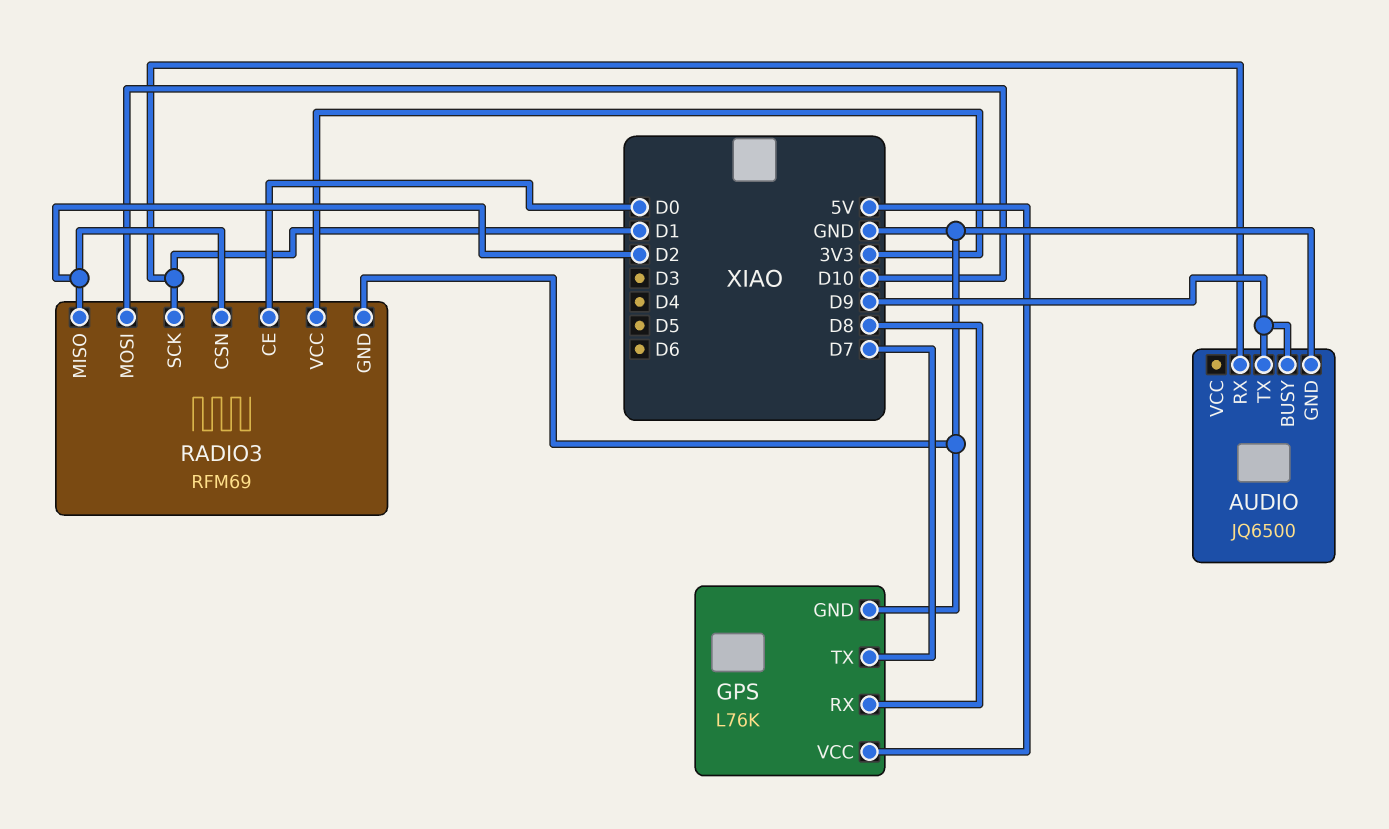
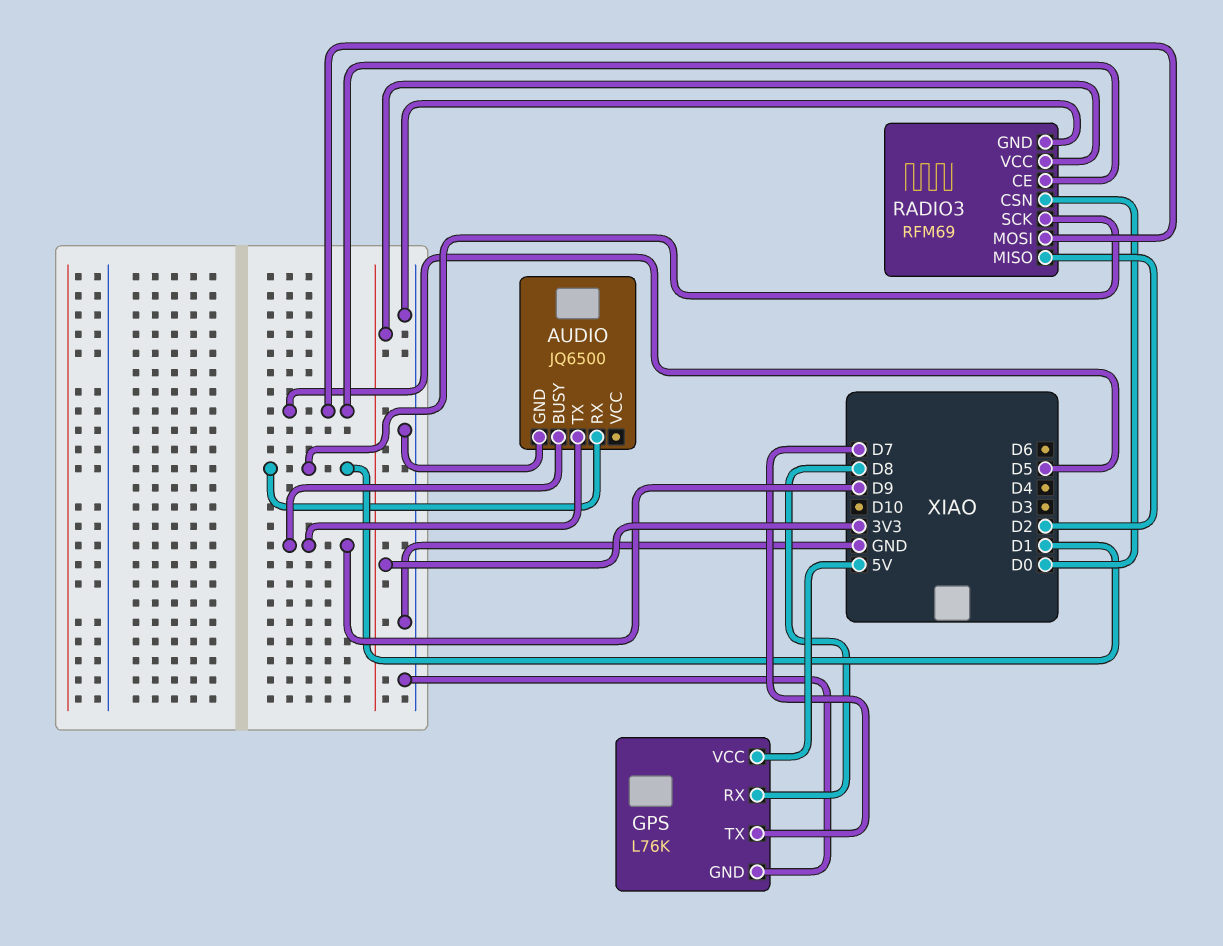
RADIO3 pin CE: D0 -> D5
RADIO3 pin CSN: D2 -> D0
RADIO3 pin MOSI: D10 -> D5

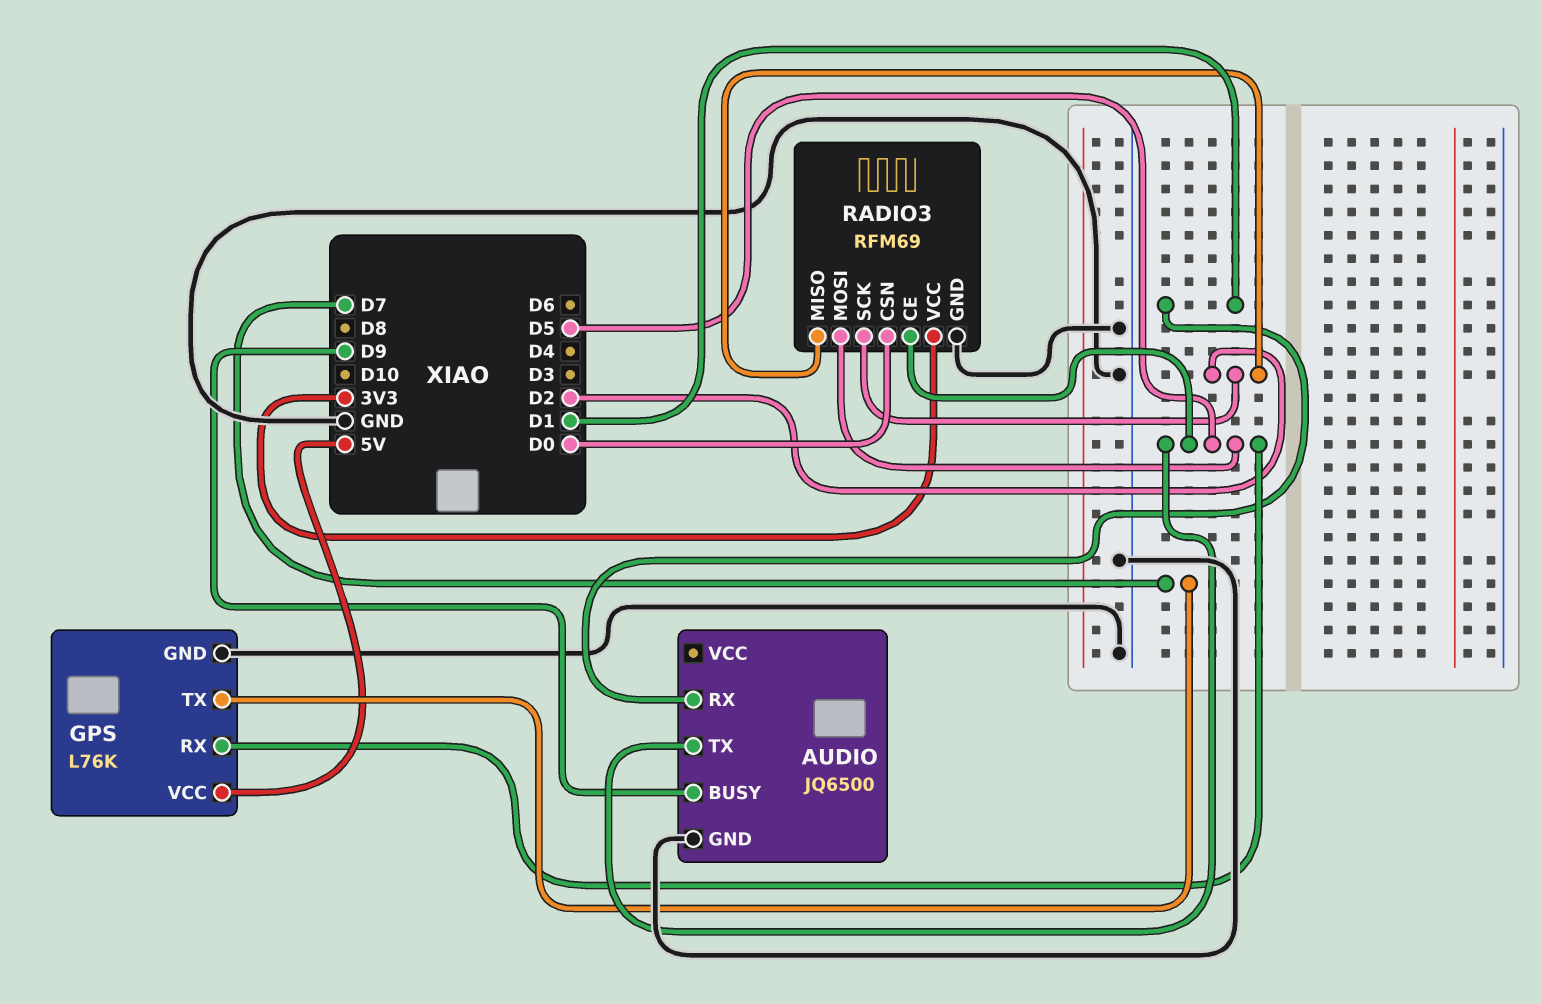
AUDIO pin TX: D9 -> D5
GPS pin RX: D8 -> D5
RADIO3 pin SCK: D1 -> D2

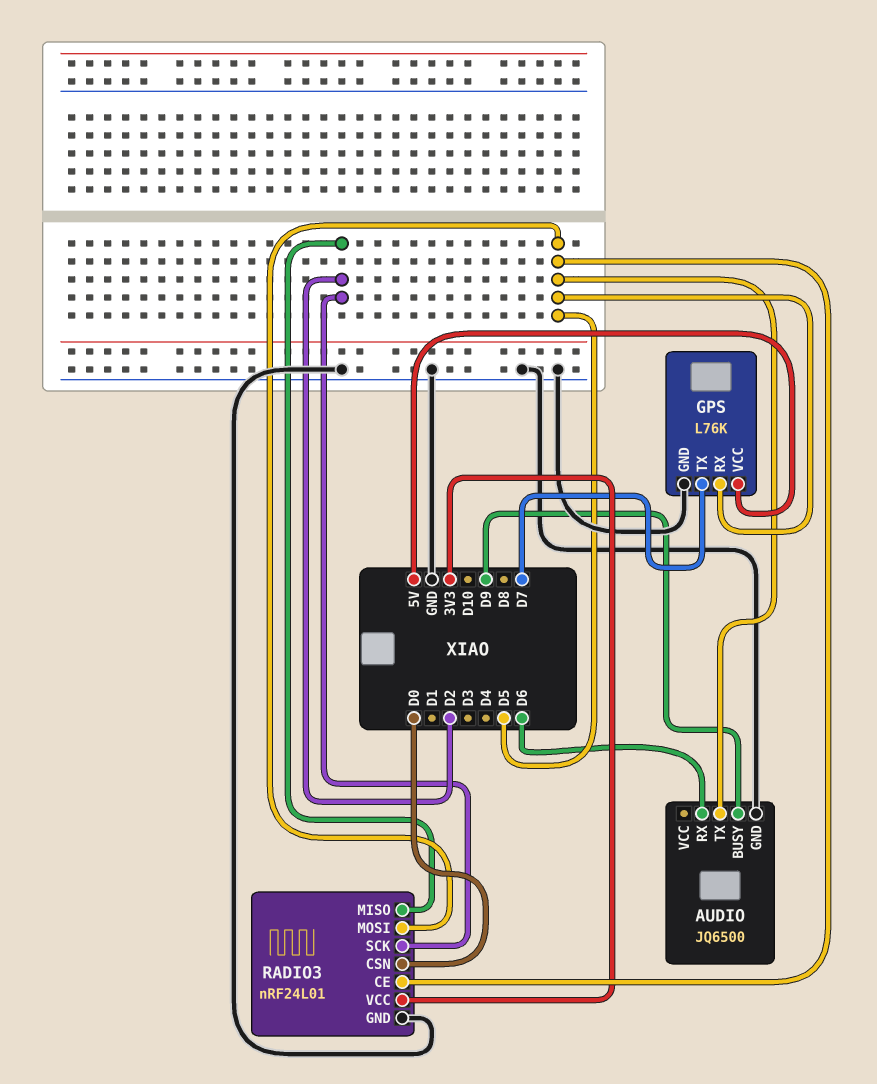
AUDIO pin RX: D1 -> D6
RADIO3: RFM69 -> nRF24L01

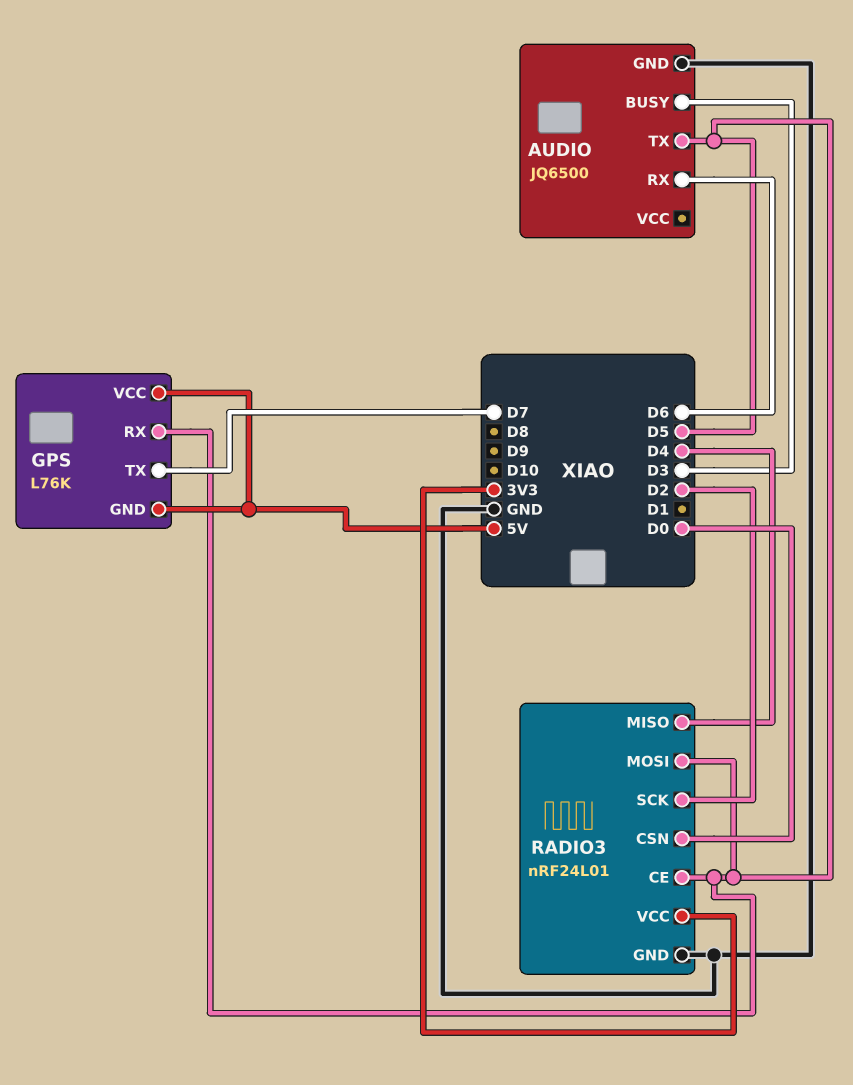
AUDIO pin BUSY: D9 -> D3
GPS pin GND: GND -> 5V
RADIO3 pin MISO: D2 -> D4

